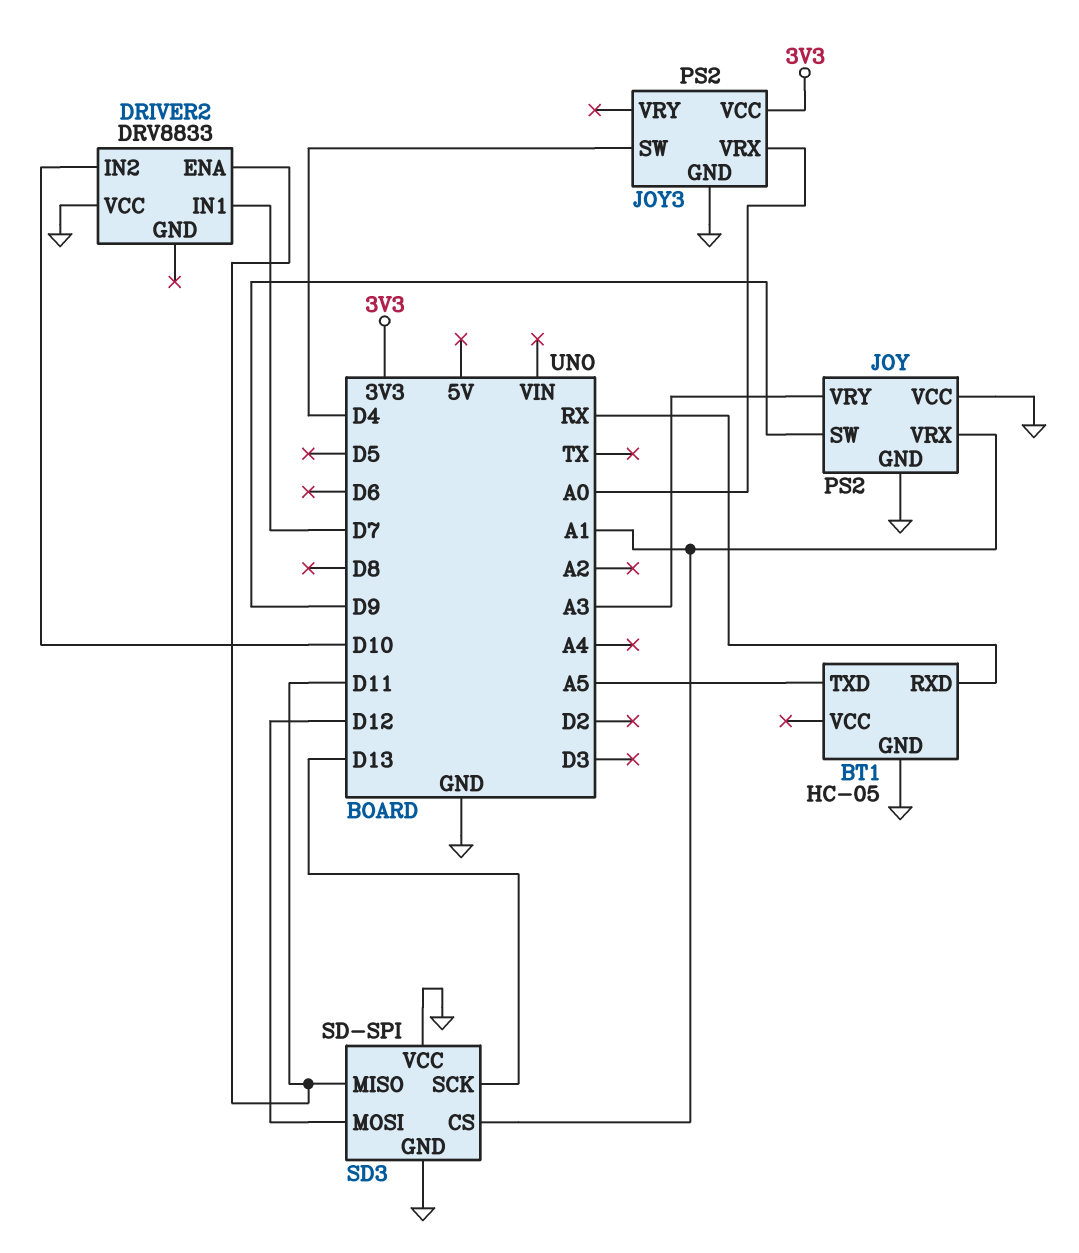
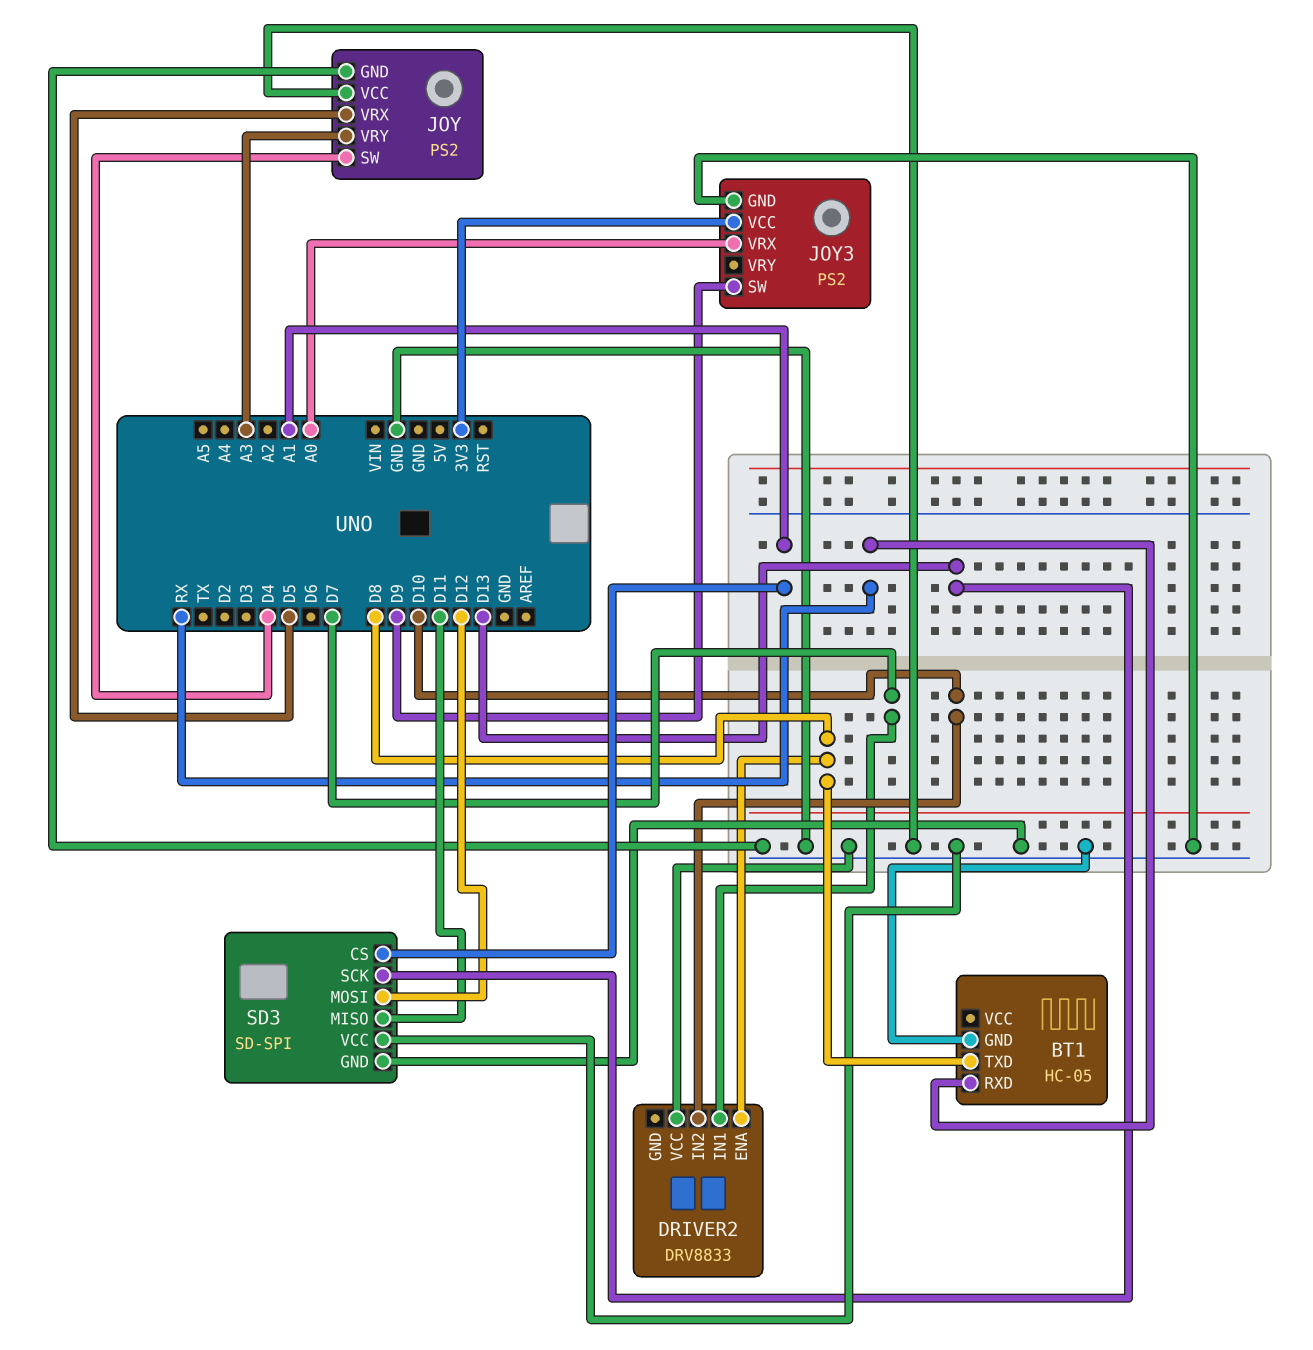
BT1 pin TXD: A5 -> D8
DRIVER2 pin ENA: D11 -> D8
JOY pin SW: D9 -> D4
JOY pin VRX: A1 -> D5
JOY3 pin SW: D4 -> D9

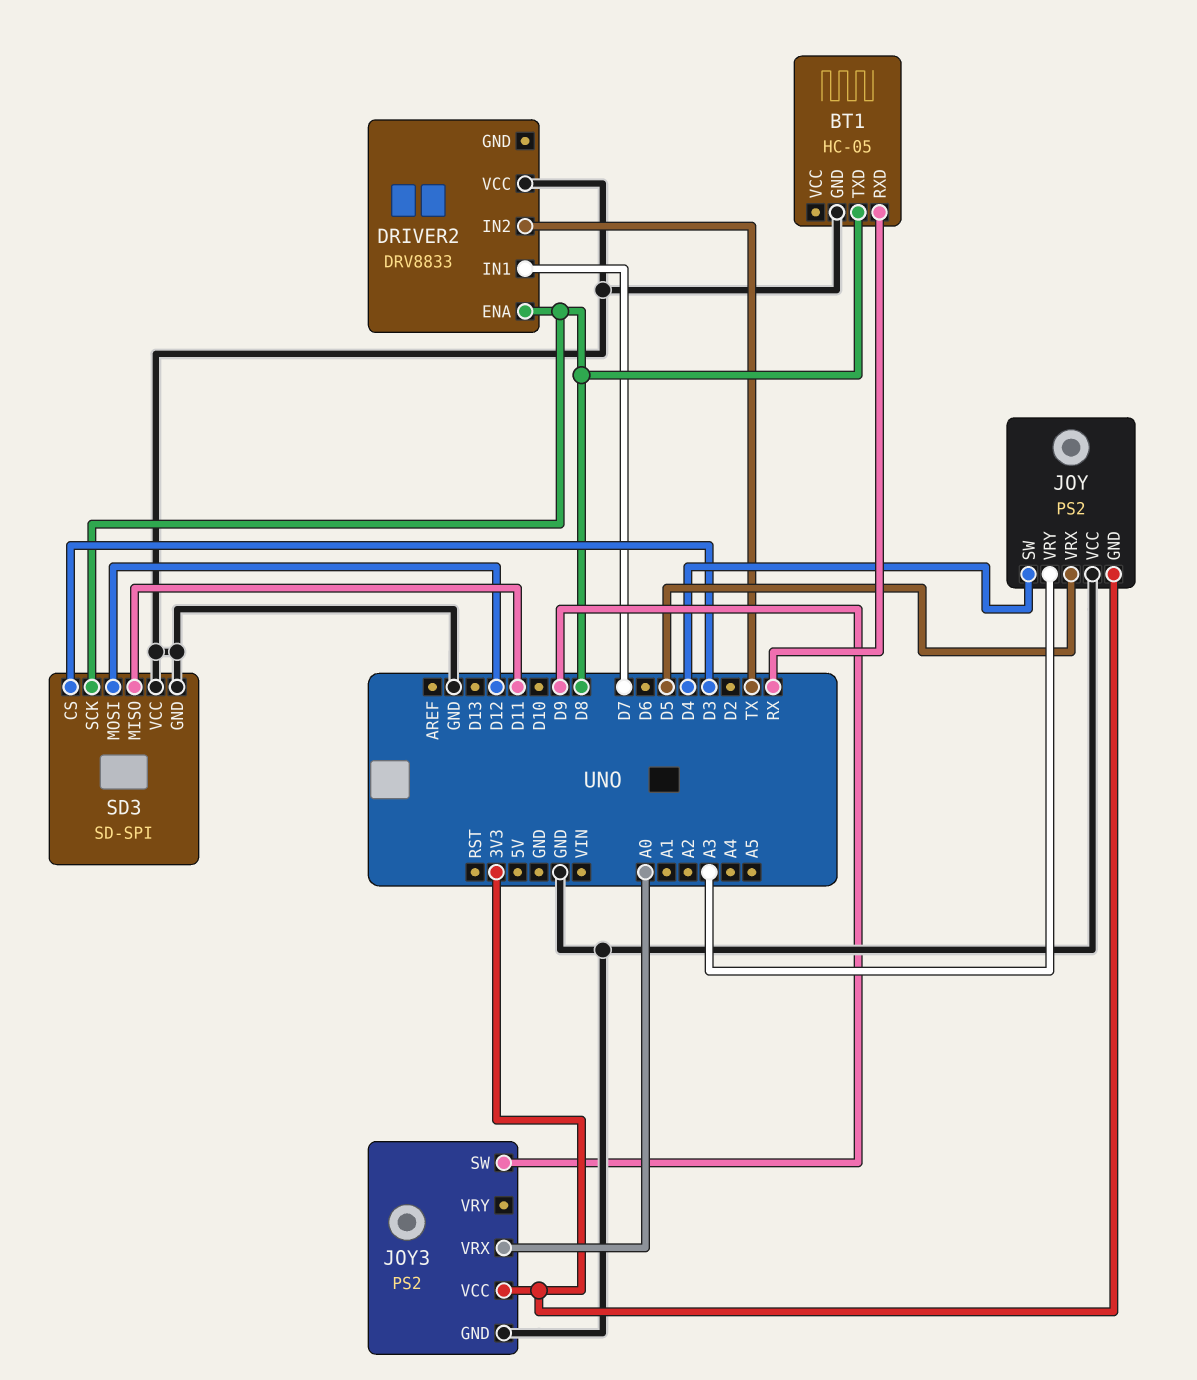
DRIVER2 pin IN2: D10 -> TX
JOY pin GND: GND -> 3V3
SD3 pin CS: A1 -> D3
SD3 pin SCK: D13 -> D8

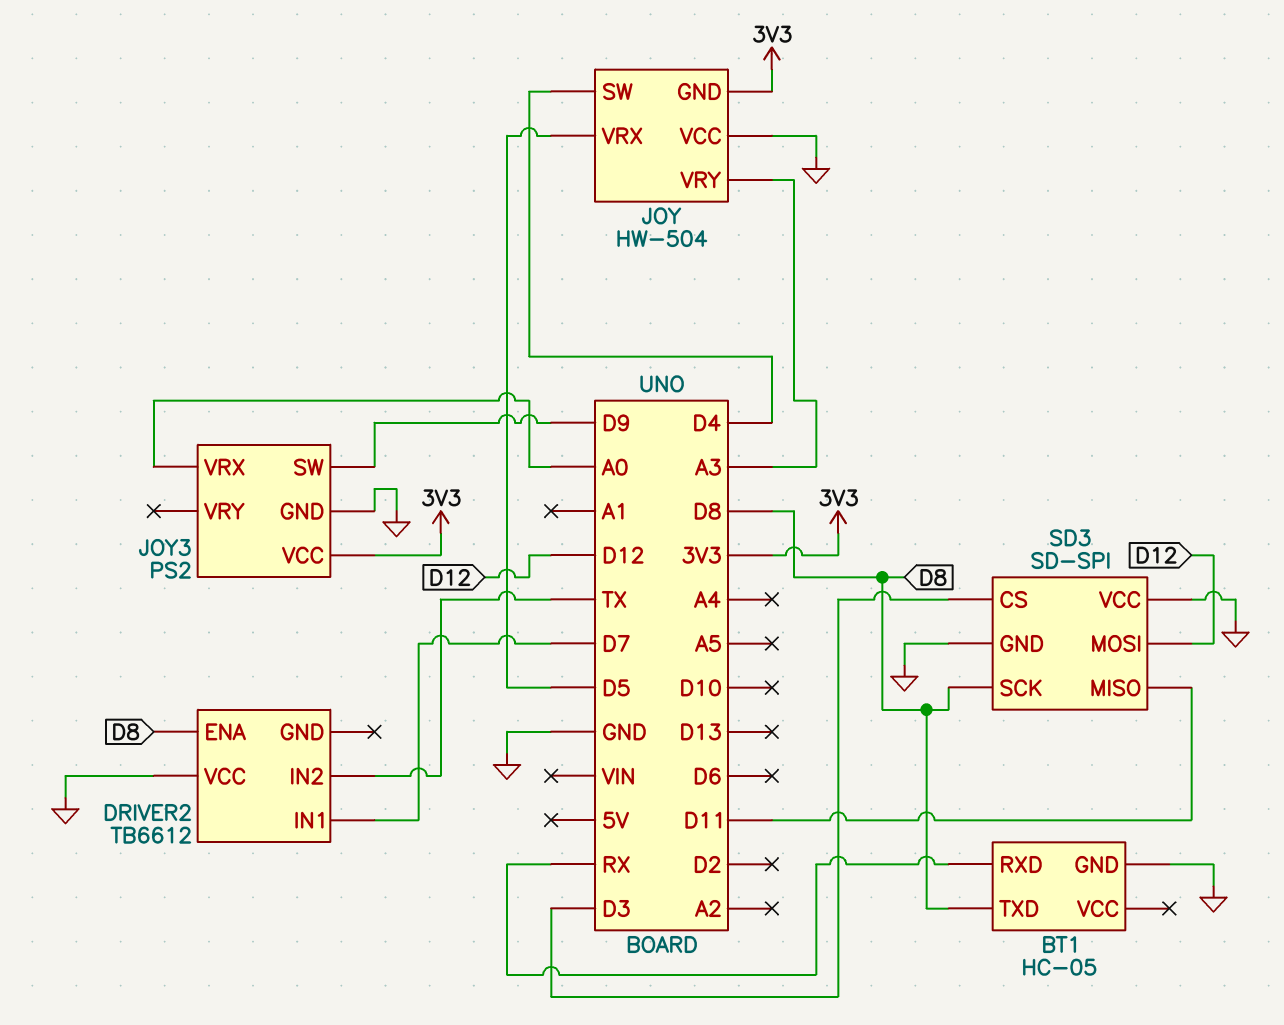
DRIVER2: DRV8833 -> TB6612
JOY: PS2 -> HW-504

